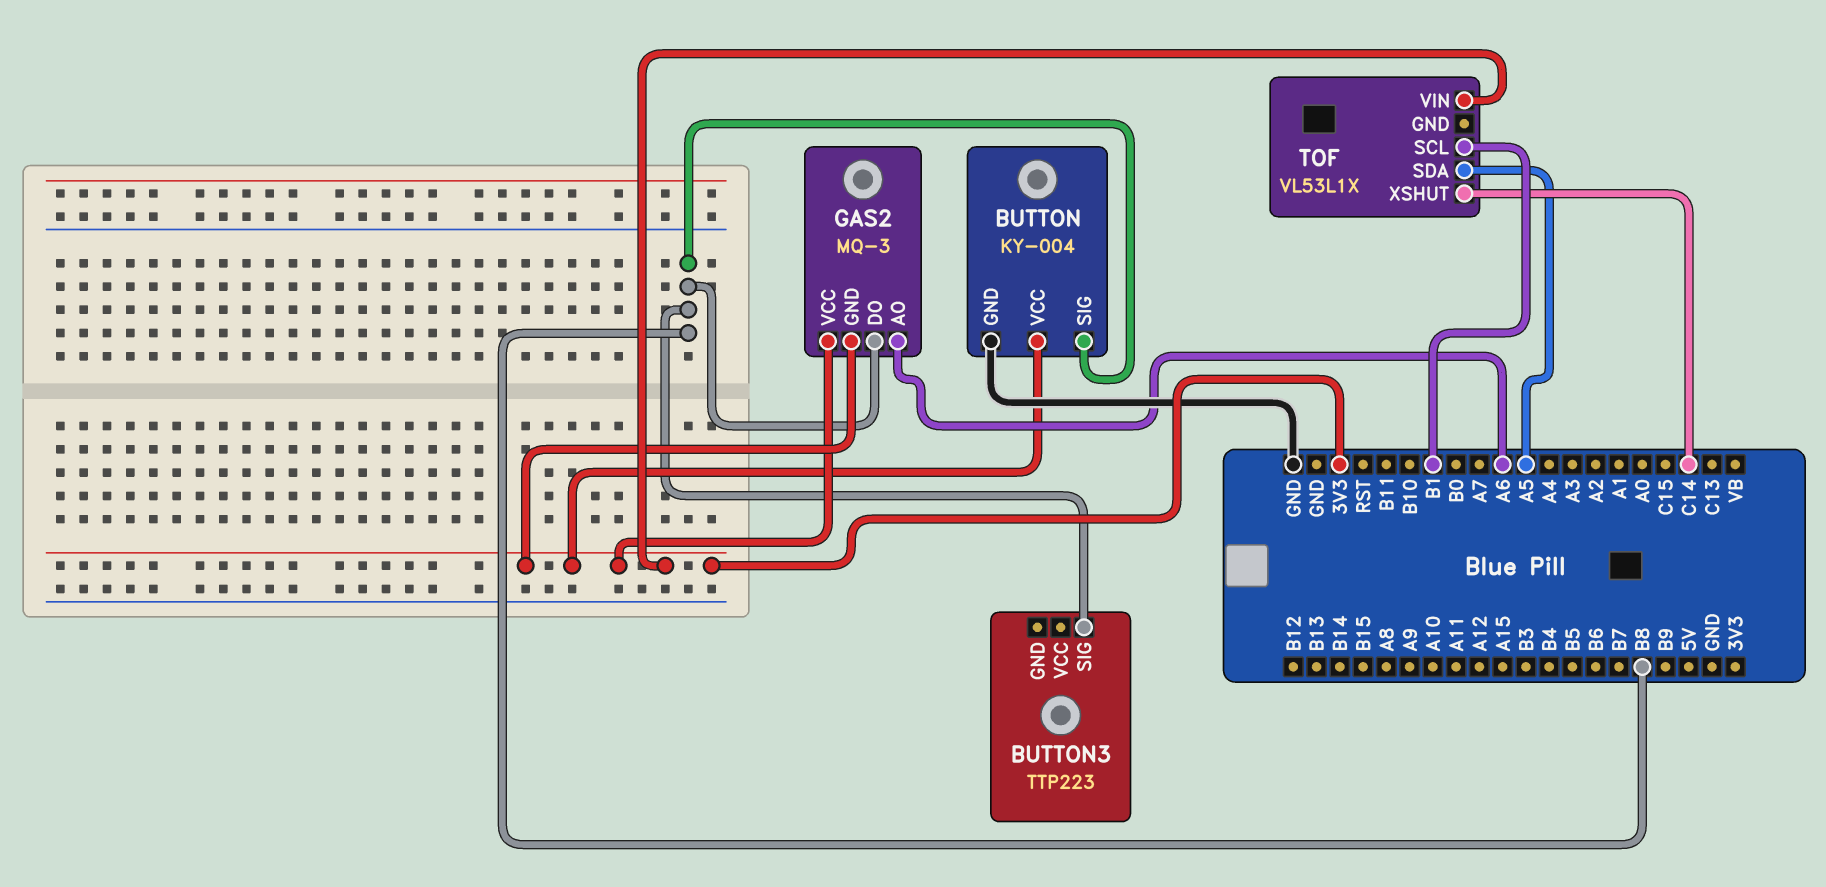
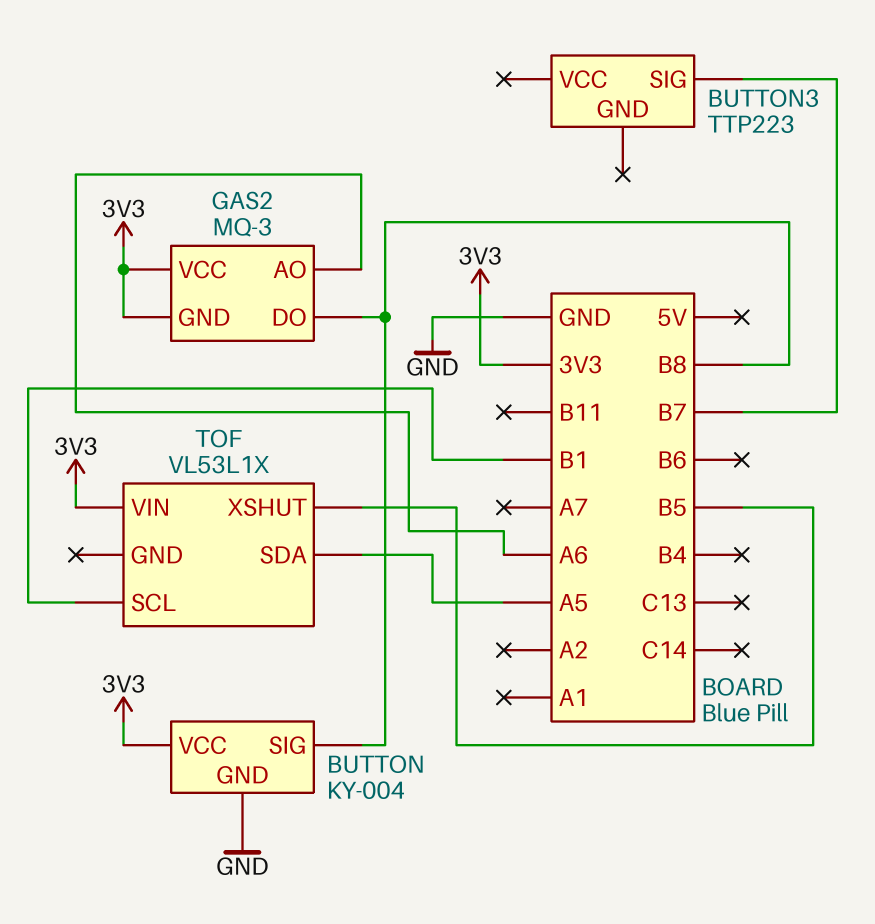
BUTTON3 pin SIG: B8 -> B7
TOF pin XSHUT: C14 -> B5

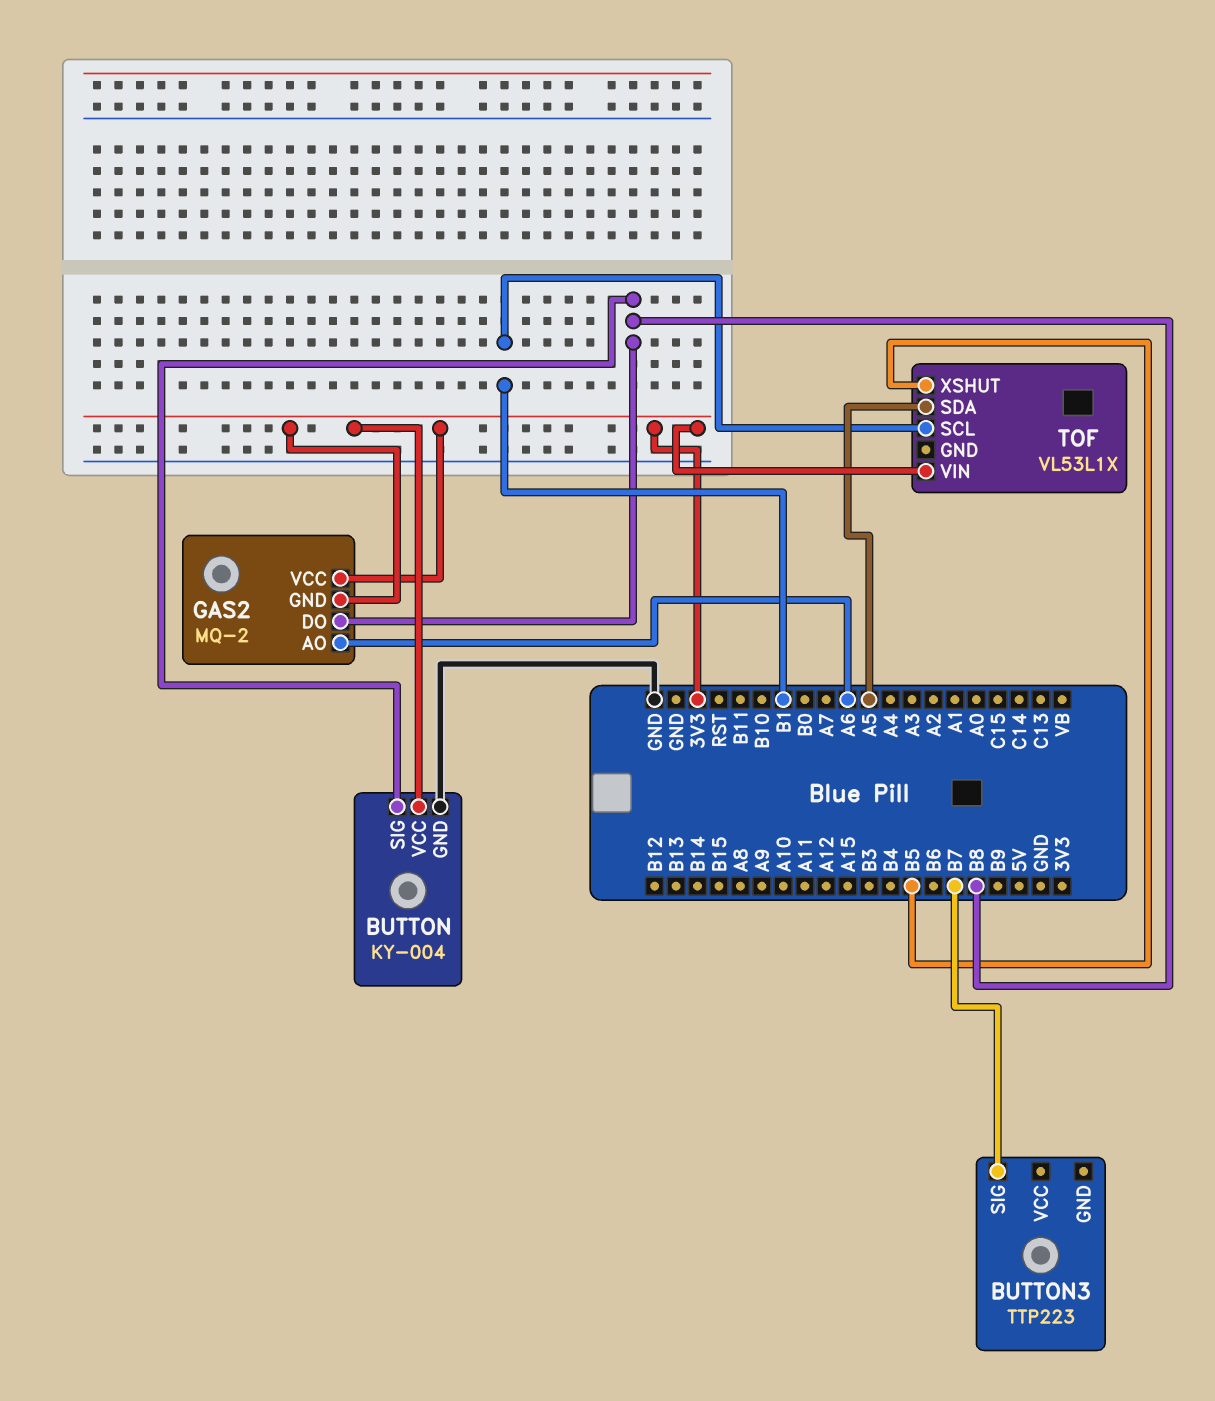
GAS2: MQ-3 -> MQ-2

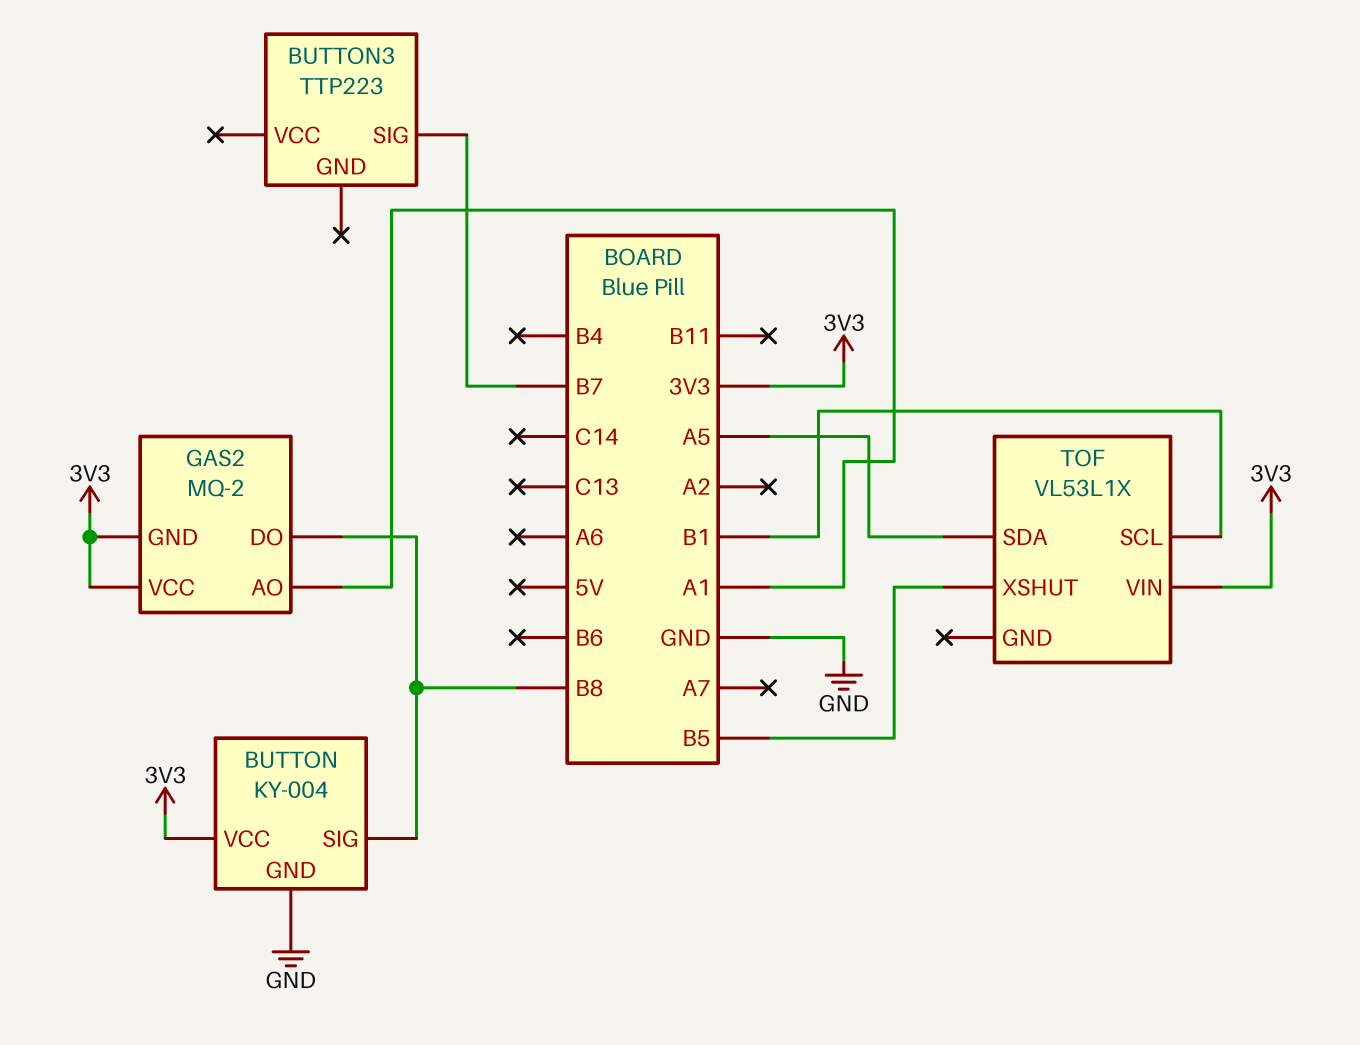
GAS2 pin AO: A6 -> A1

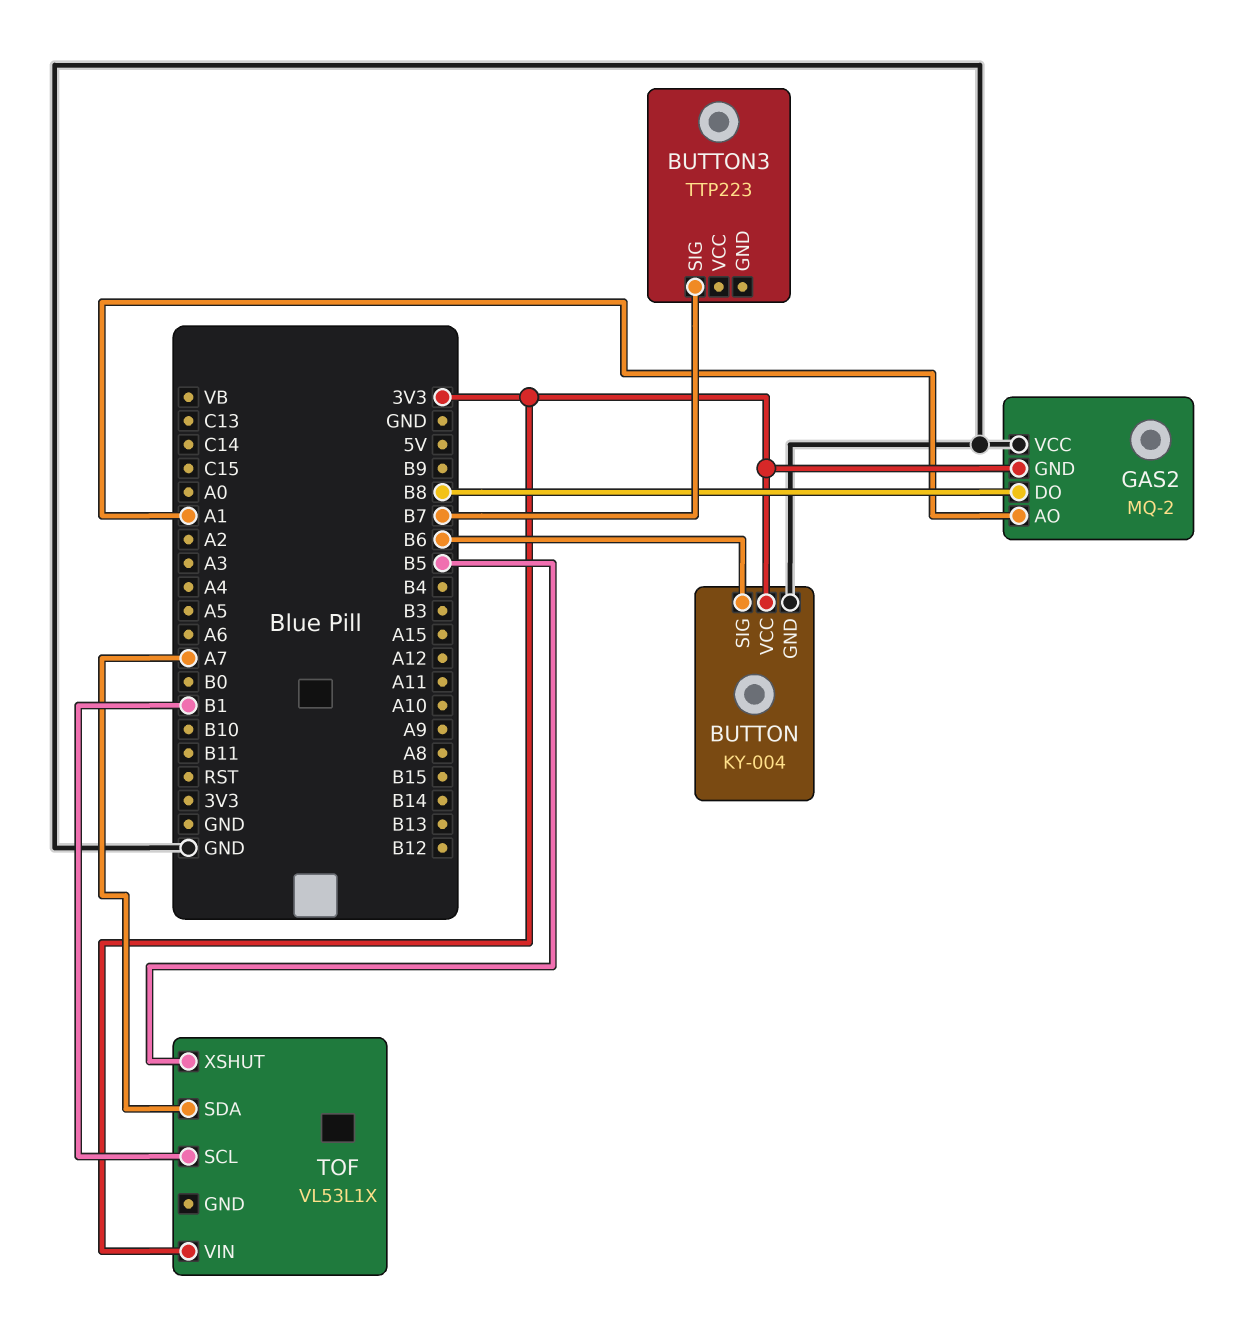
BUTTON pin SIG: B8 -> B6
GAS2 pin VCC: 3V3 -> GND
TOF pin SDA: A5 -> A7

